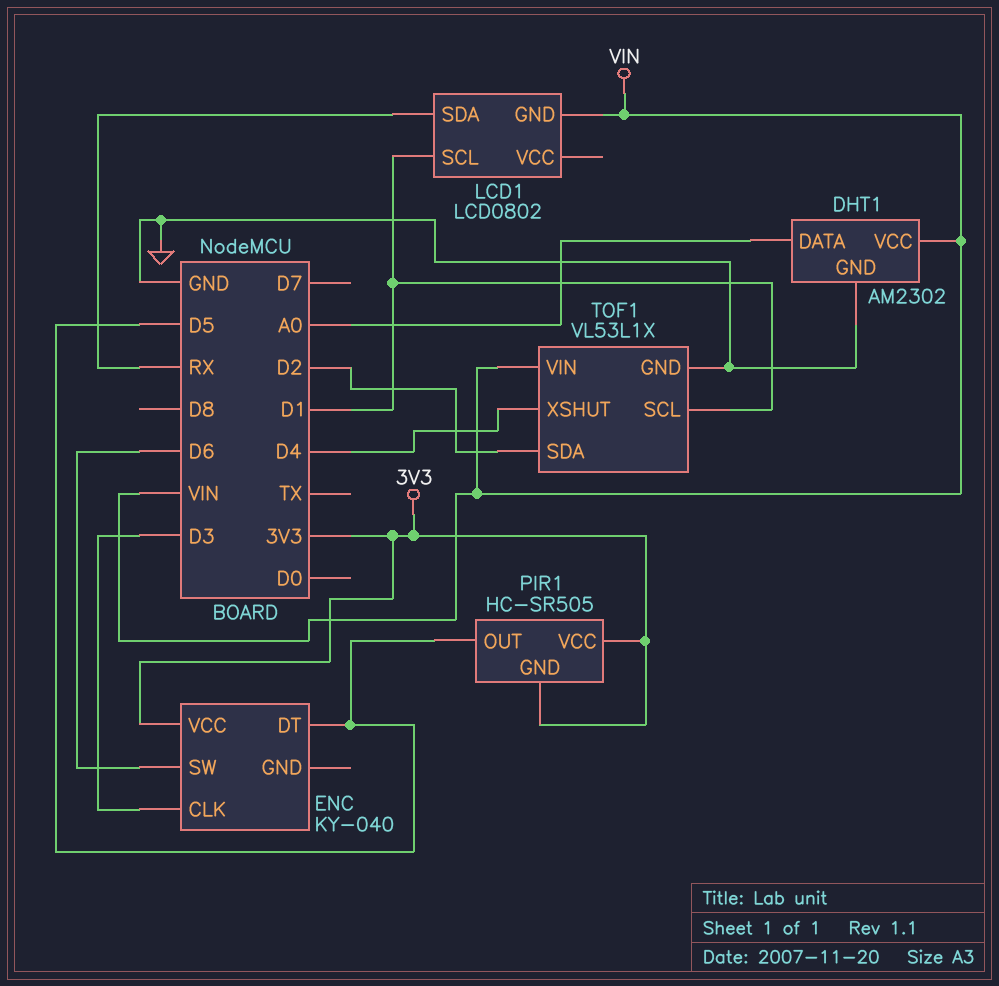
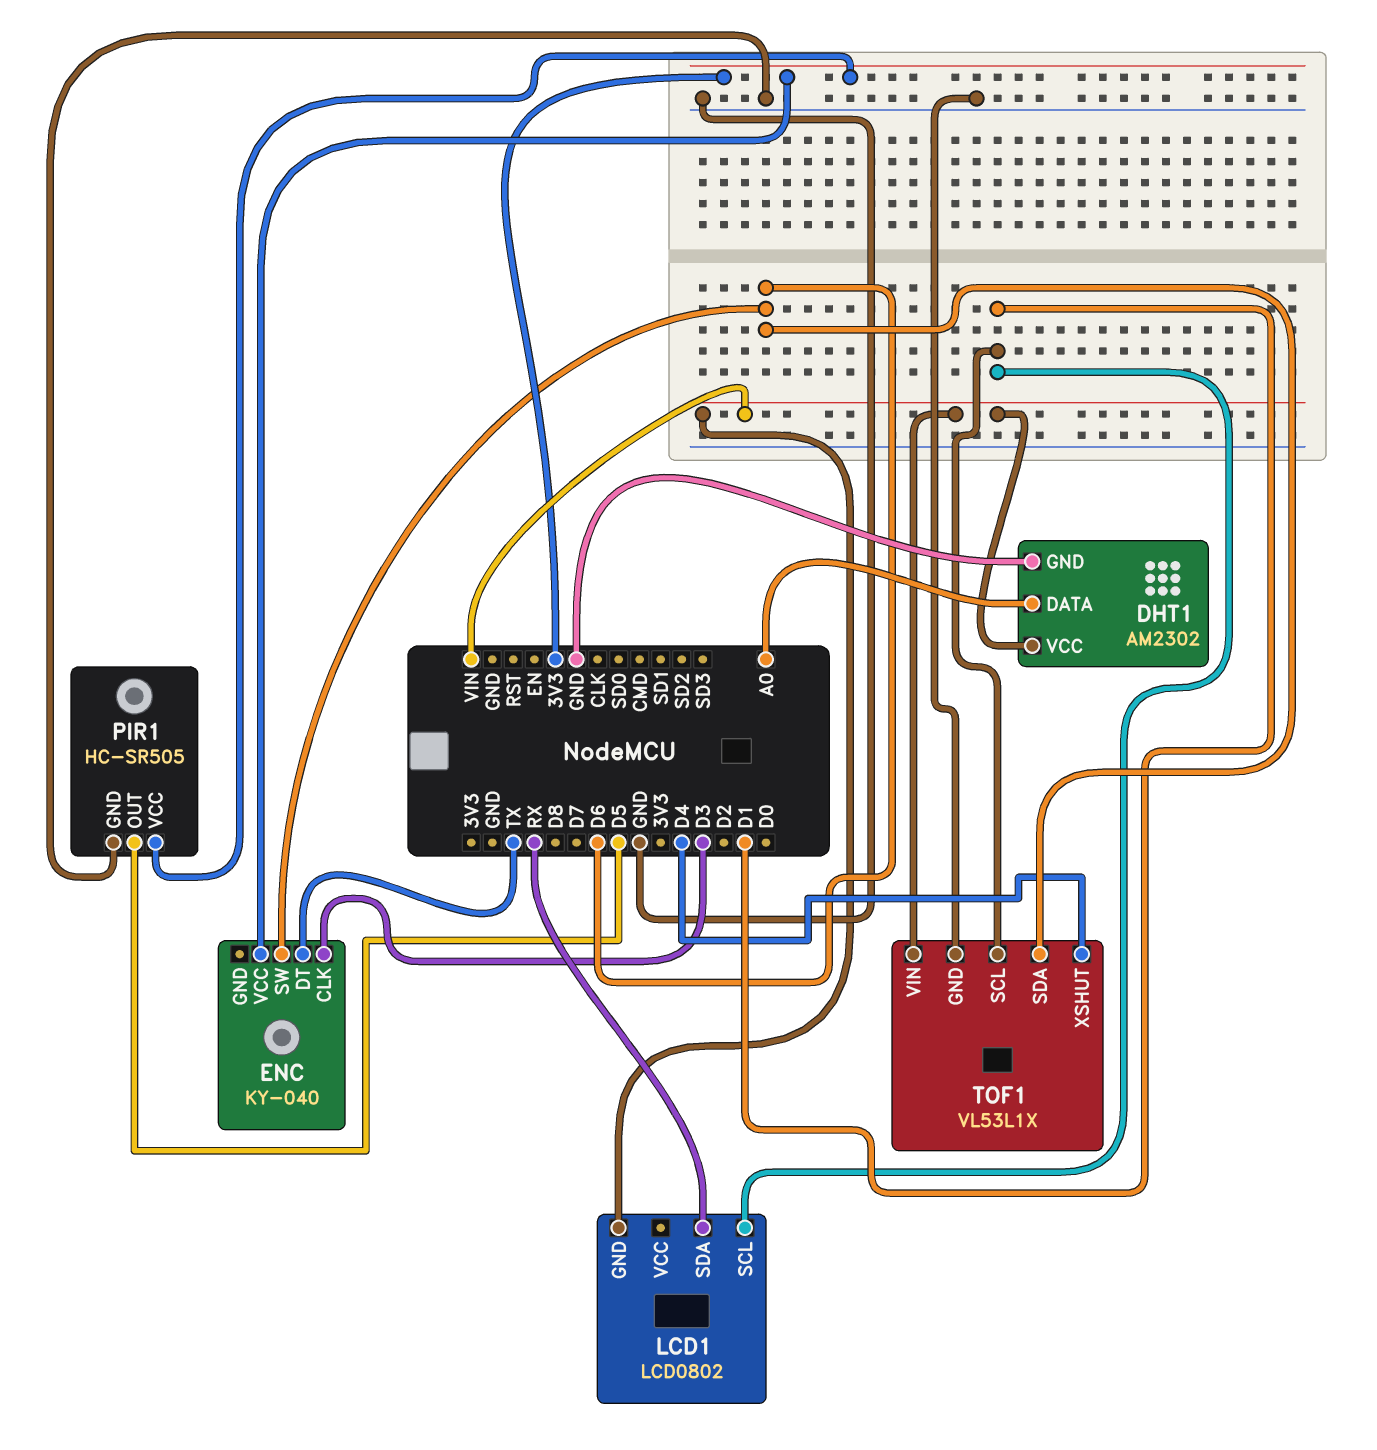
ENC pin DT: D5 -> TX
PIR1 pin GND: 3V3 -> GND
TOF1 pin SDA: D2 -> D6

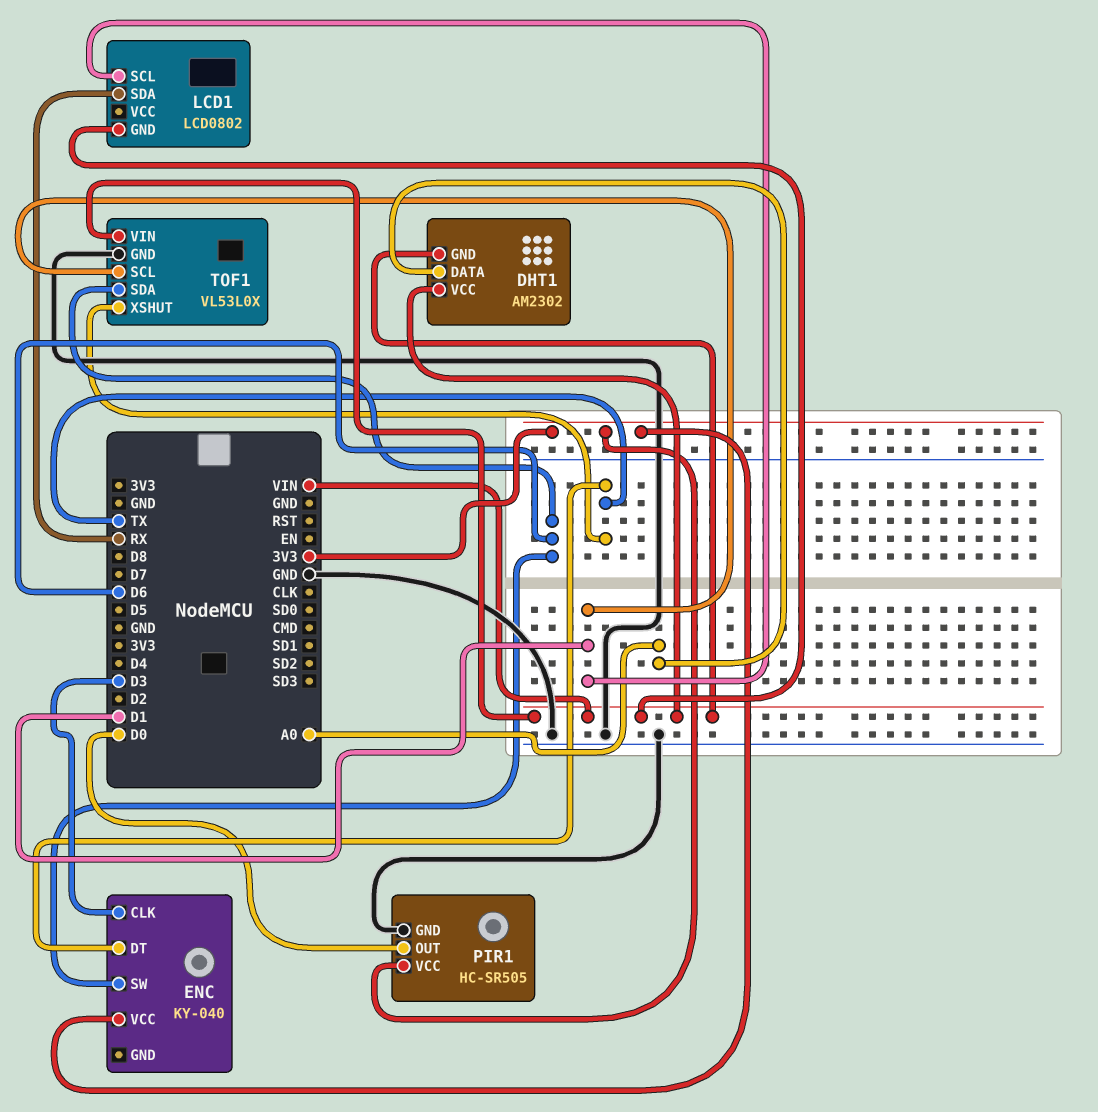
DHT1 pin GND: GND -> VIN
PIR1 pin OUT: D5 -> D0
TOF1: VL53L1X -> VL53L0X
TOF1 pin XSHUT: D4 -> TX

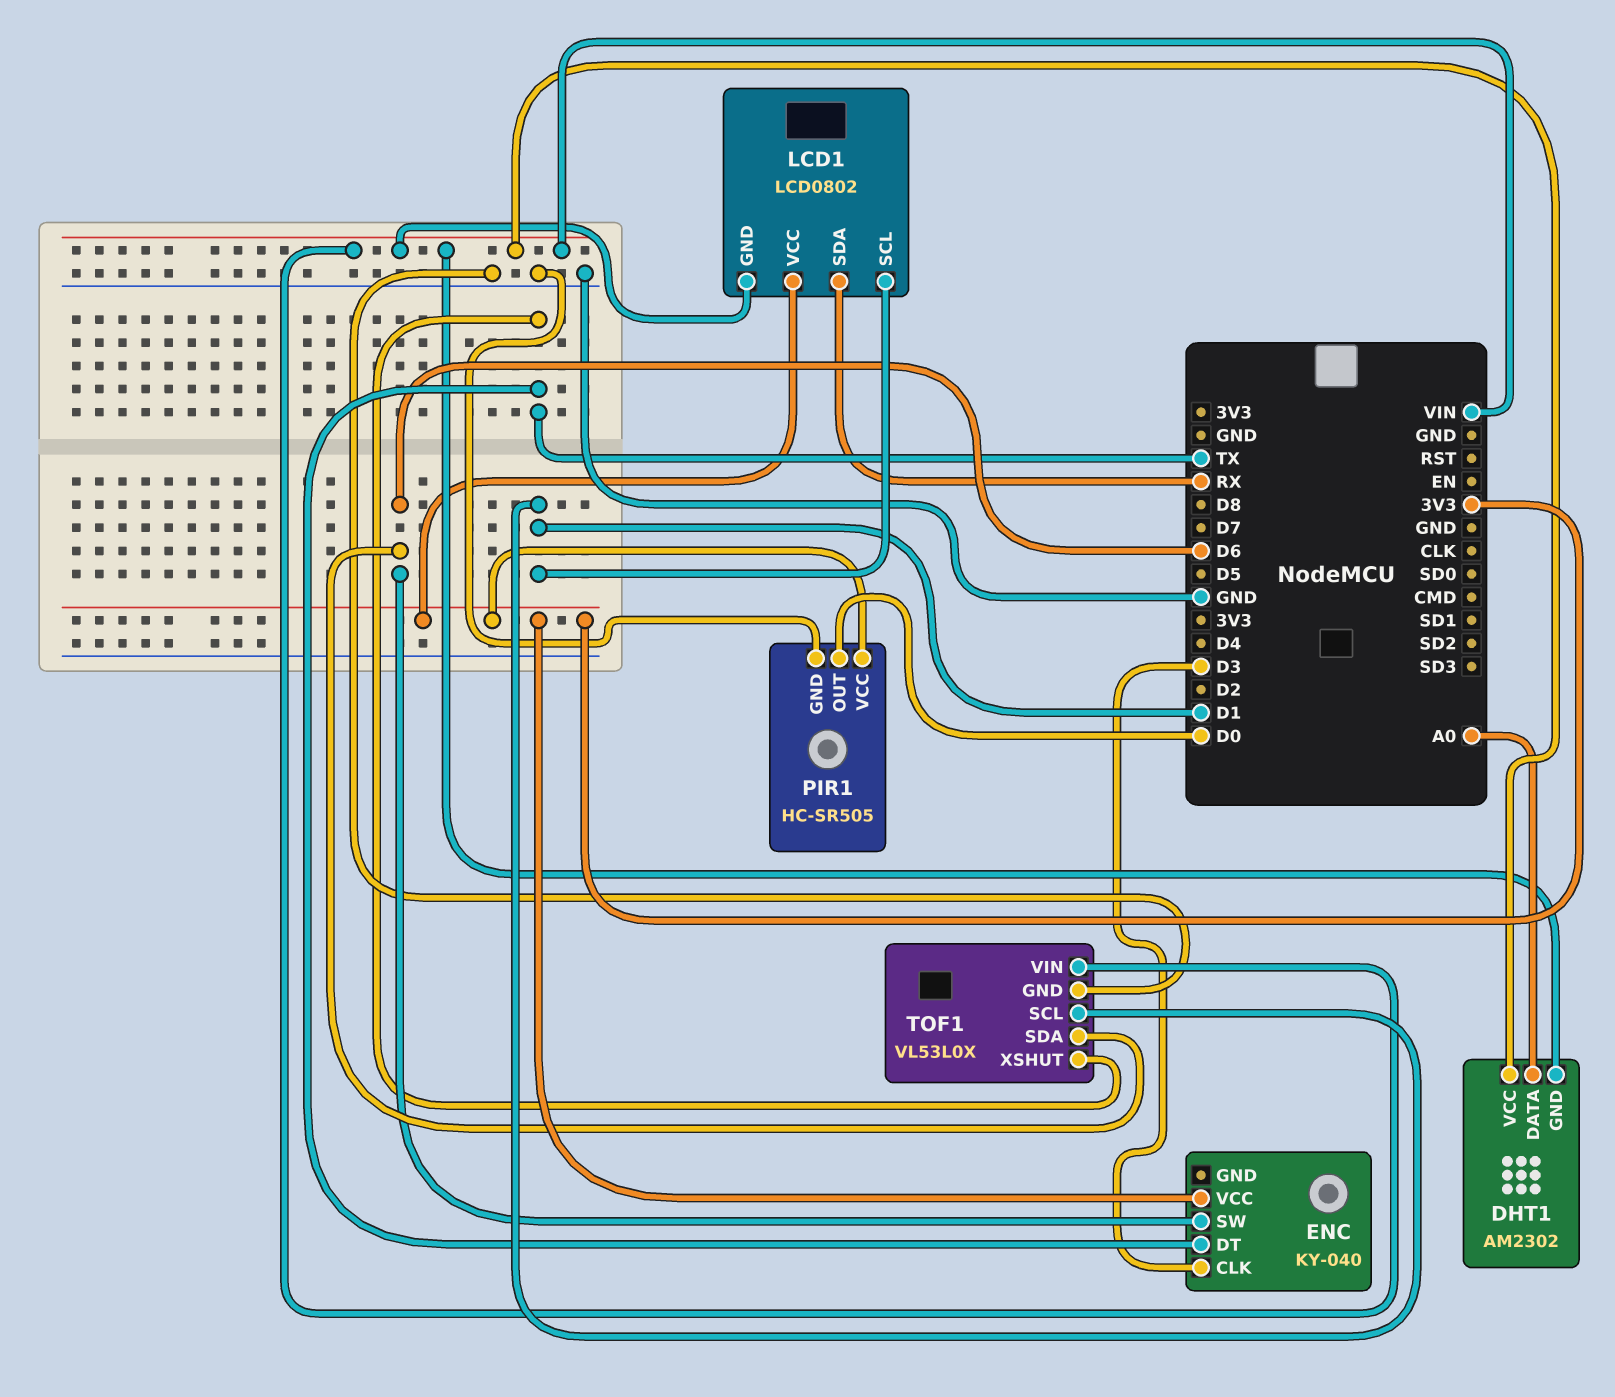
LCD1 pin VCC: none -> 3V3

